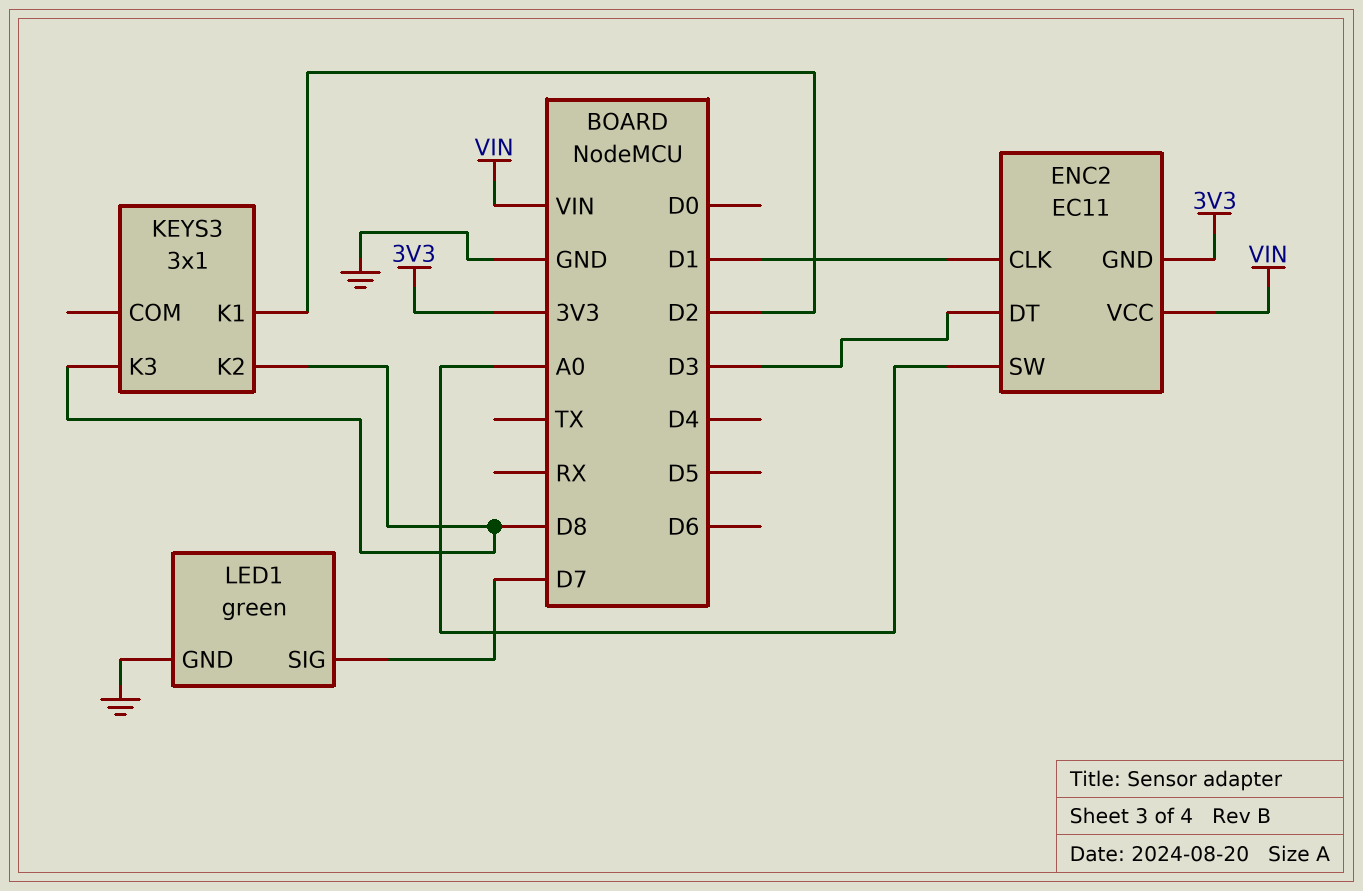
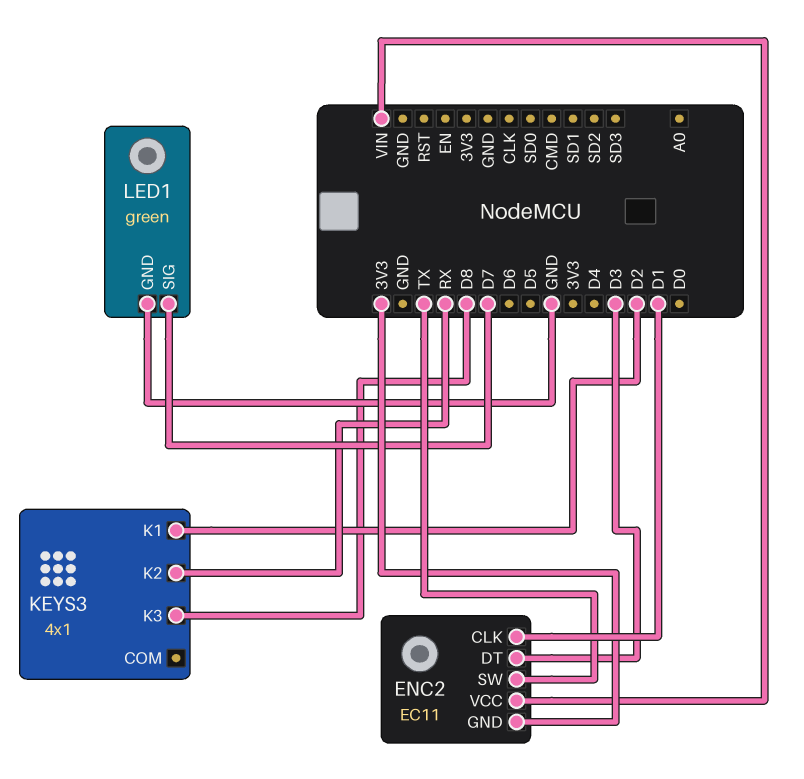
ENC2 pin SW: A0 -> TX
KEYS3: 3x1 -> 4x1
KEYS3 pin K2: D8 -> RX

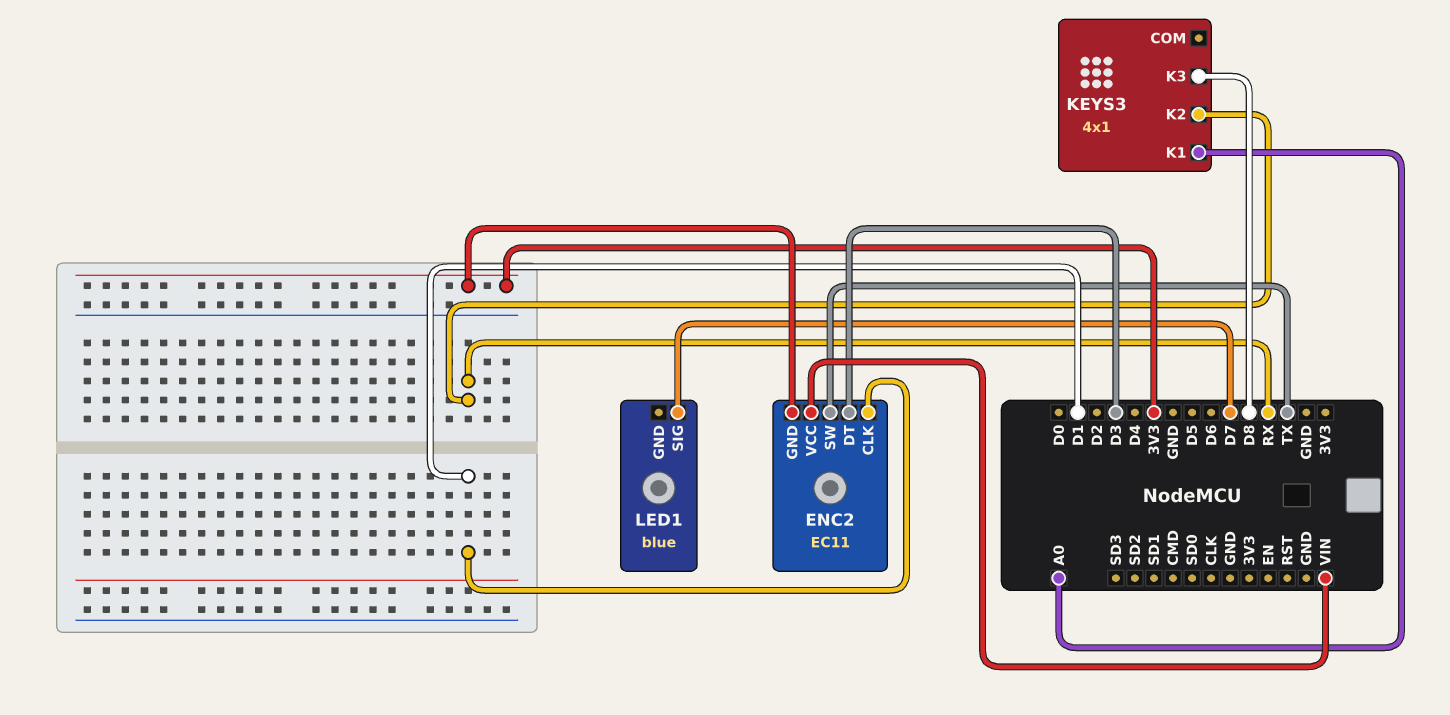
KEYS3 pin K1: D2 -> A0
LED1: green -> blue
LED1 pin GND: GND -> none

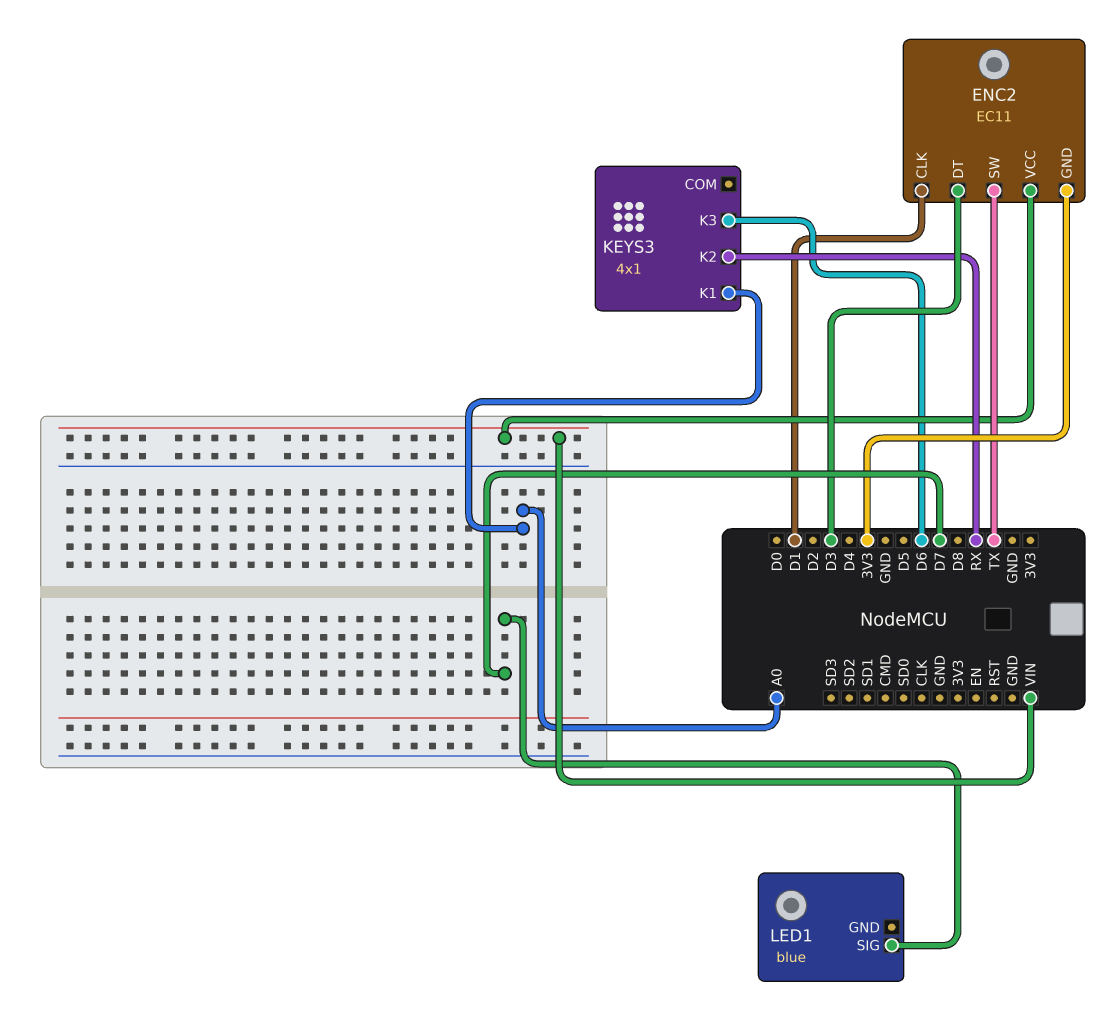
KEYS3 pin K3: D8 -> D6

